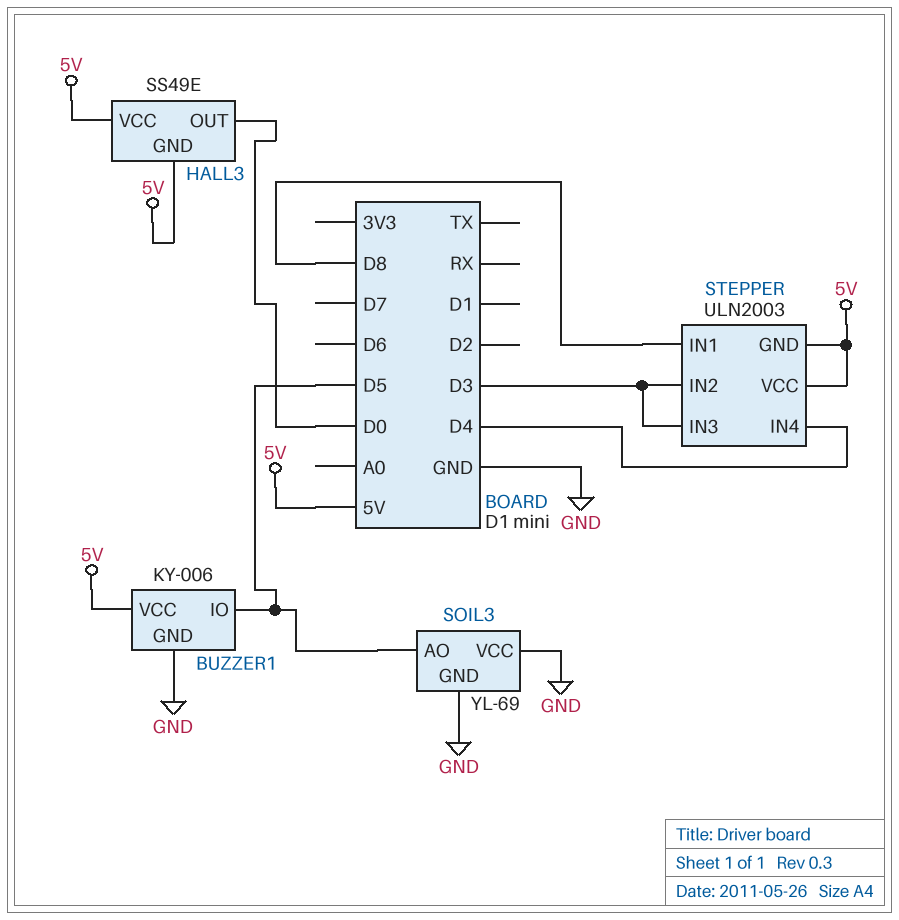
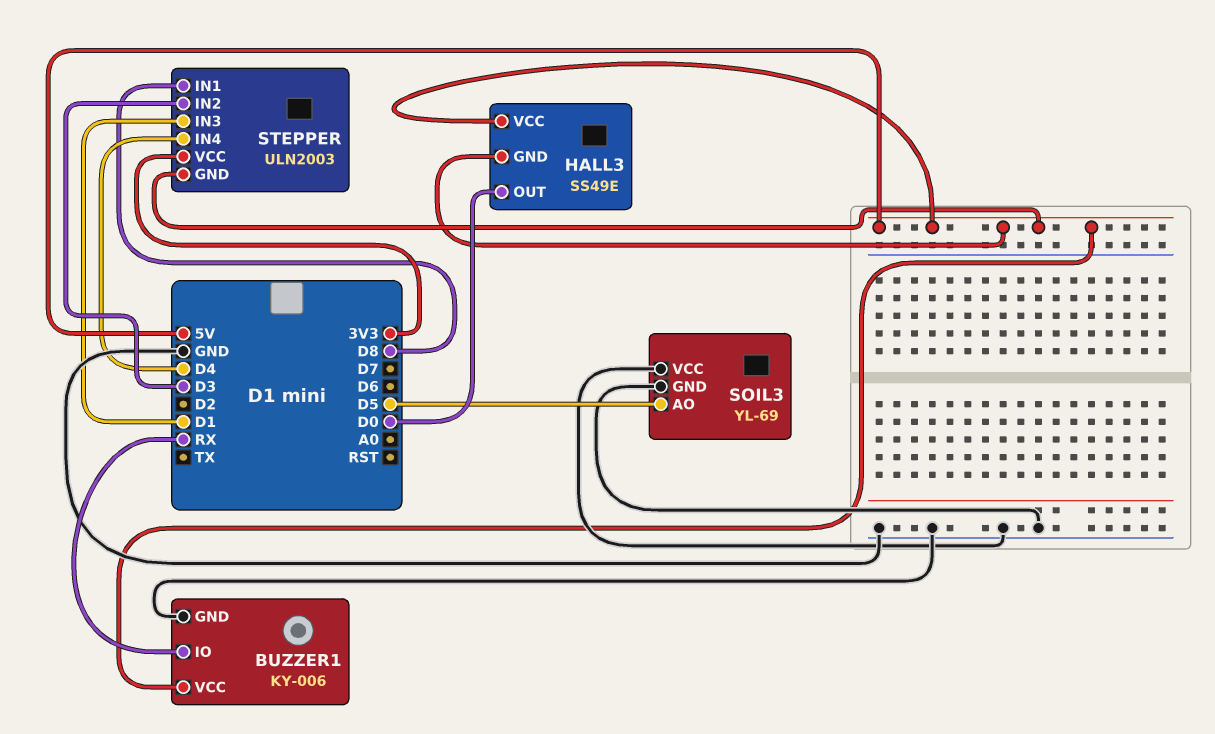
BUZZER1 pin IO: D5 -> RX
STEPPER pin IN3: D3 -> D1
STEPPER pin VCC: 5V -> 3V3

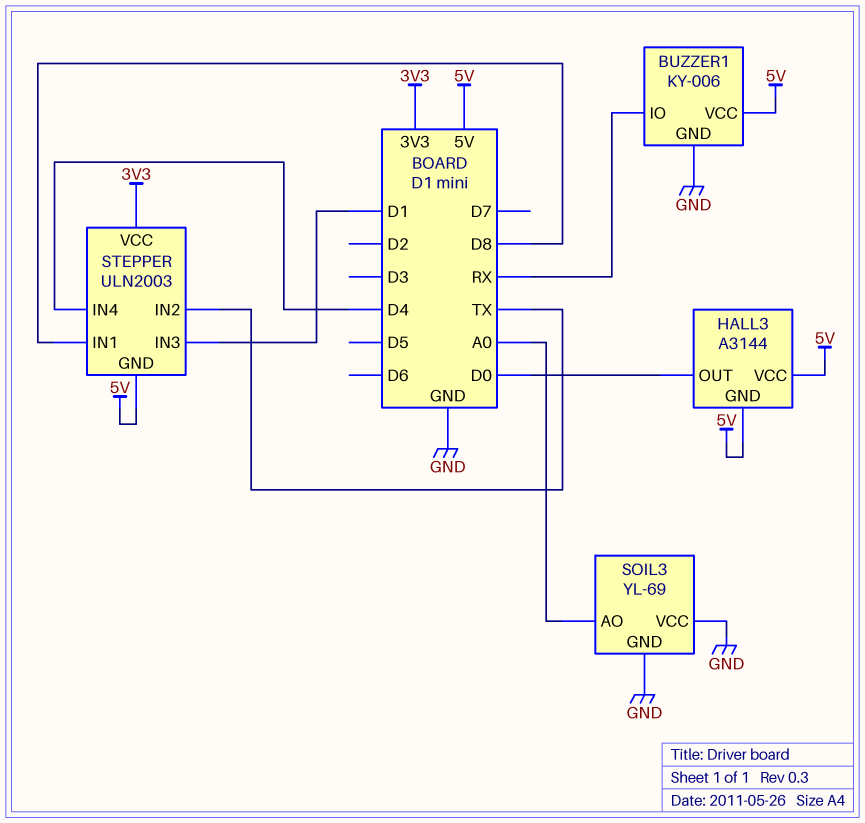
HALL3: SS49E -> A3144
SOIL3 pin AO: D5 -> A0
STEPPER pin IN2: D3 -> TX

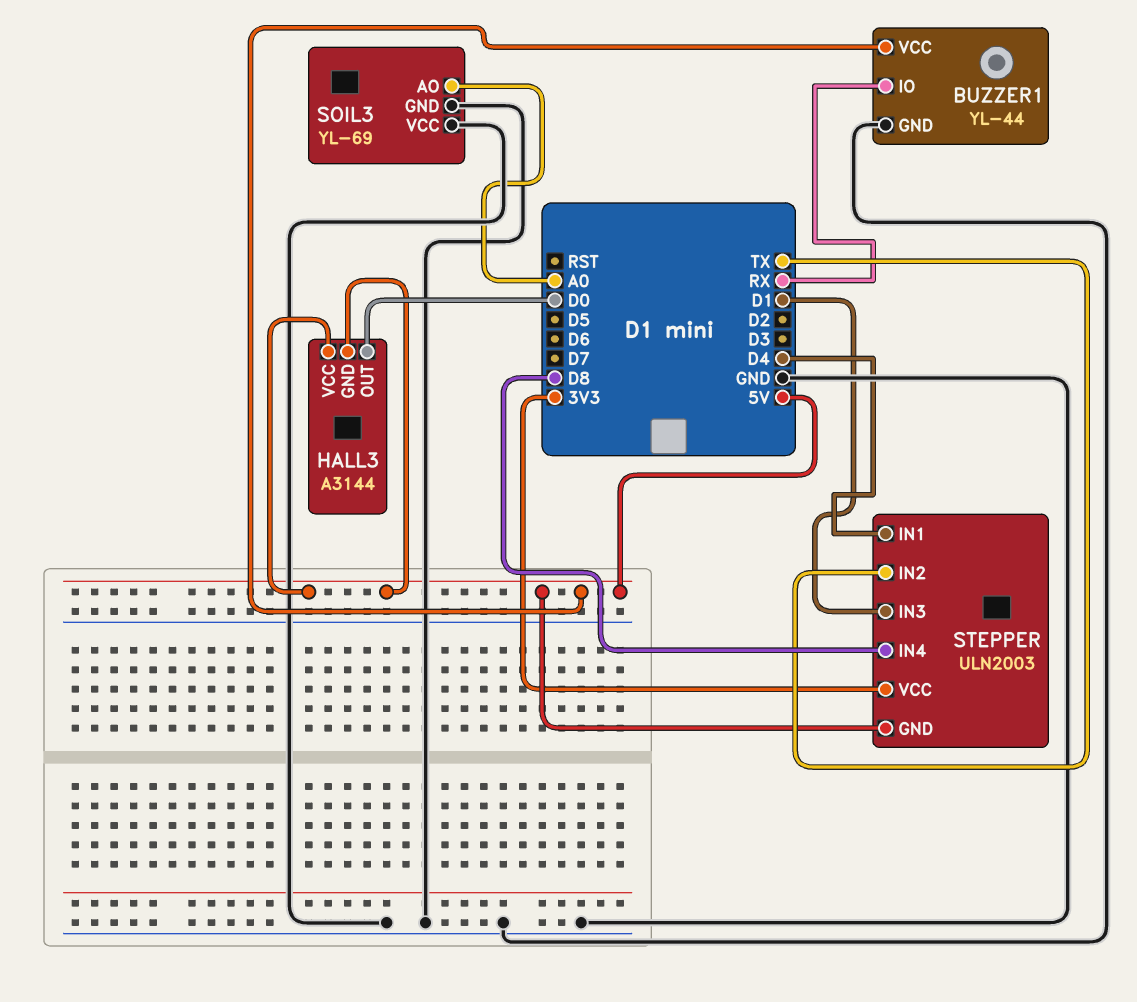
BUZZER1: KY-006 -> YL-44
STEPPER pin IN1: D8 -> D4
STEPPER pin IN4: D4 -> D8

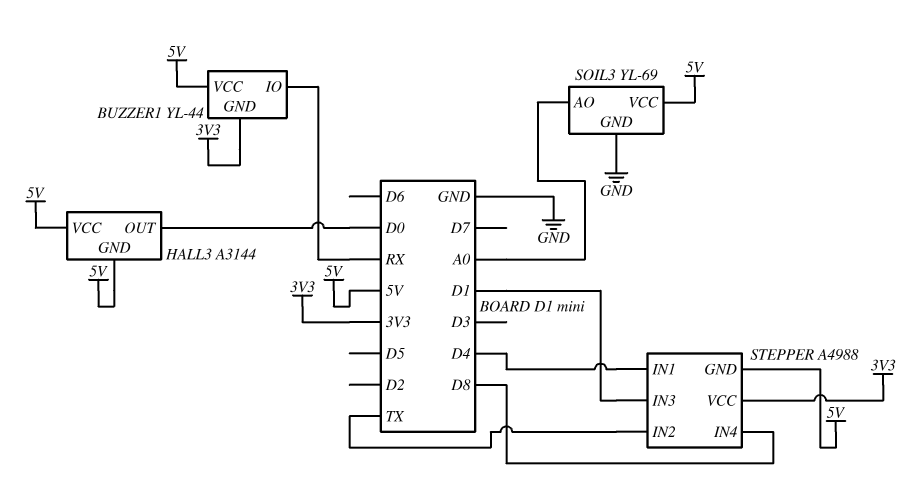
BUZZER1 pin GND: GND -> 3V3
SOIL3 pin VCC: GND -> 5V
STEPPER: ULN2003 -> A4988

